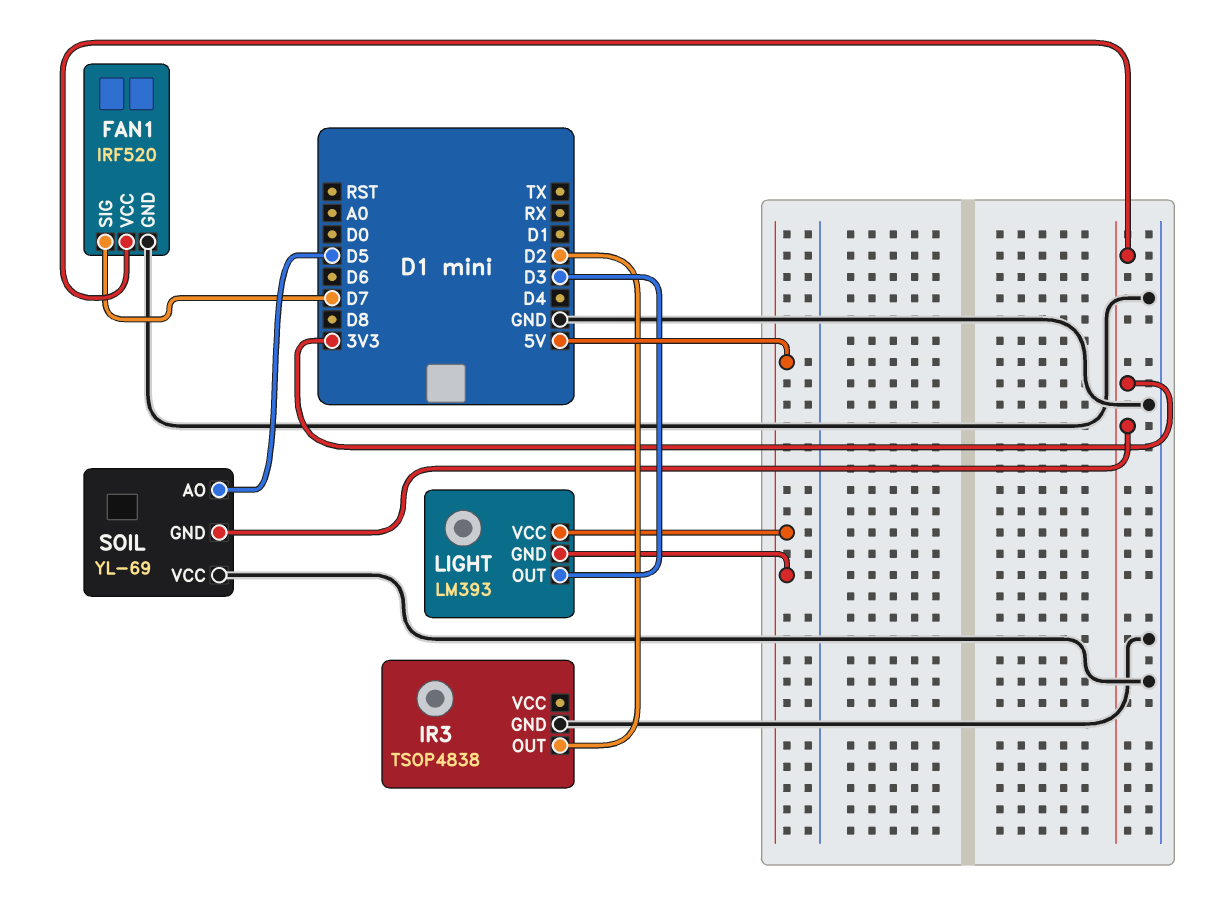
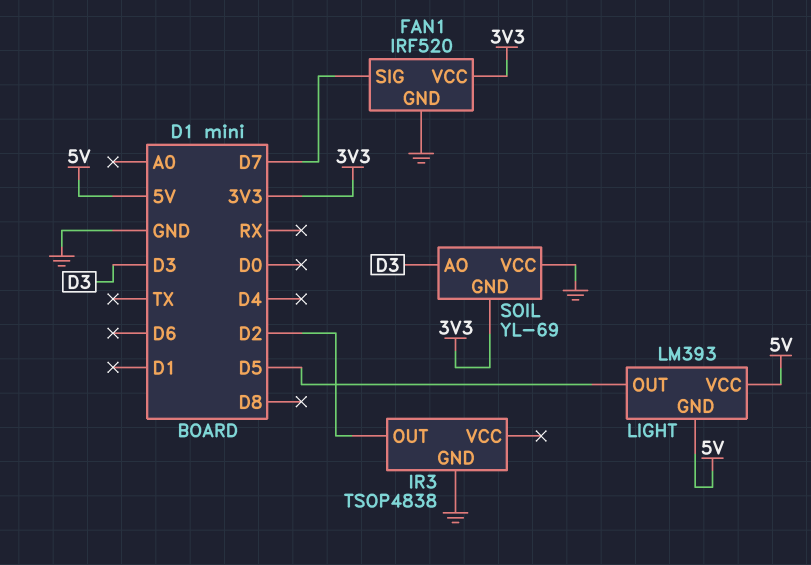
LIGHT pin OUT: D3 -> D5
SOIL pin AO: D5 -> D3

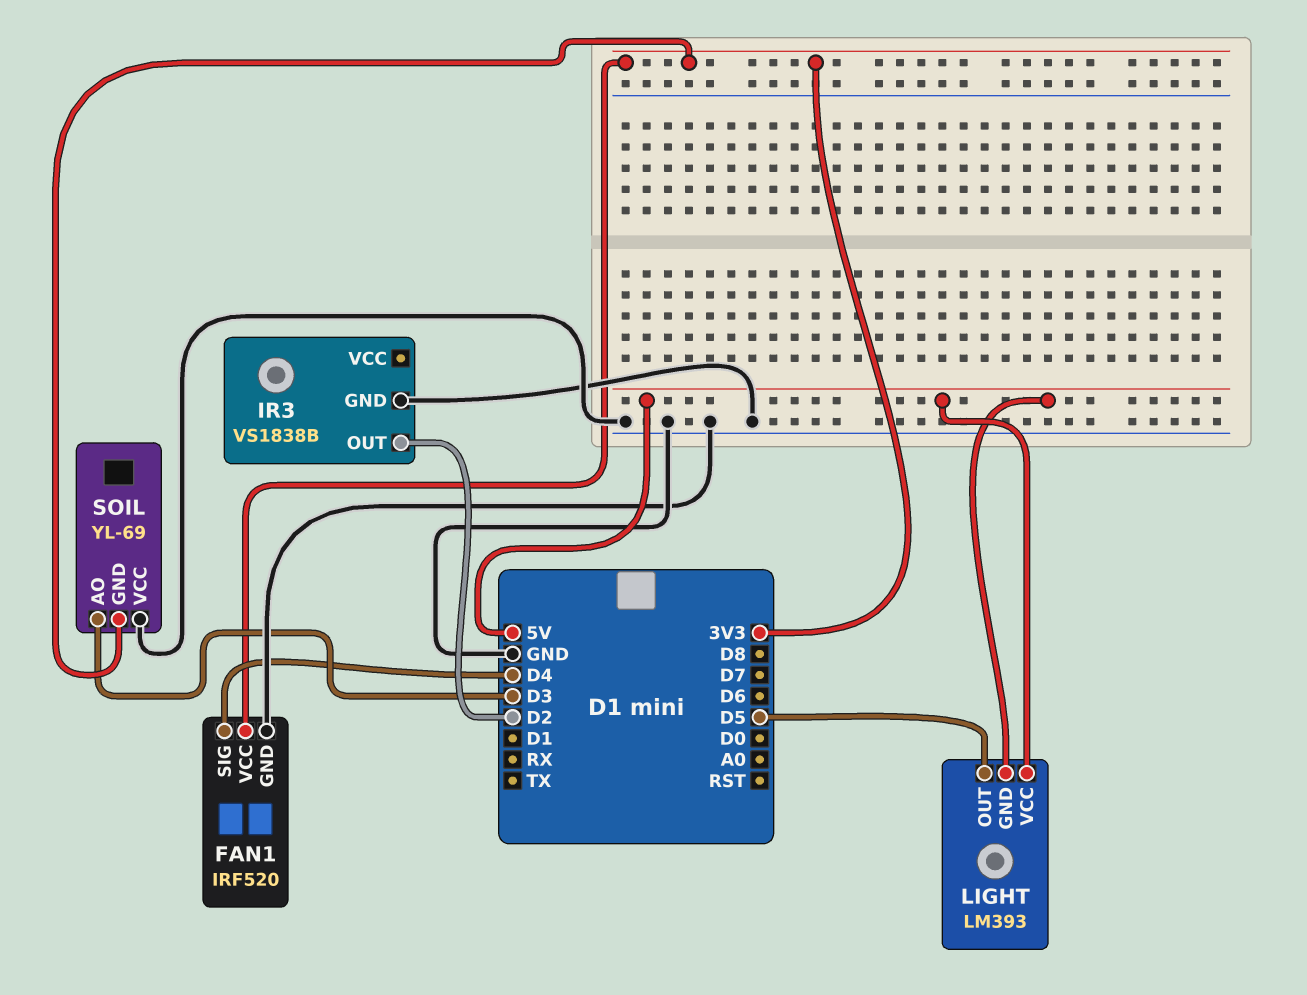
FAN1 pin SIG: D7 -> D4
IR3: TSOP4838 -> VS1838B

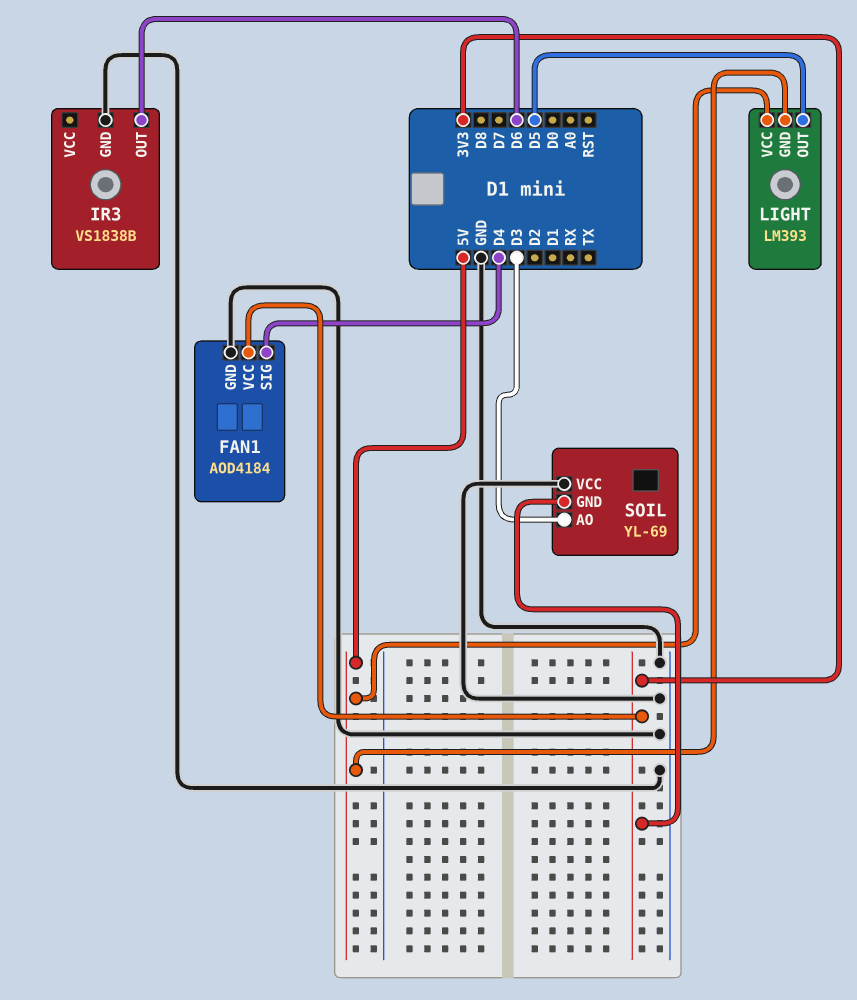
FAN1: IRF520 -> AOD4184
IR3 pin OUT: D2 -> D6

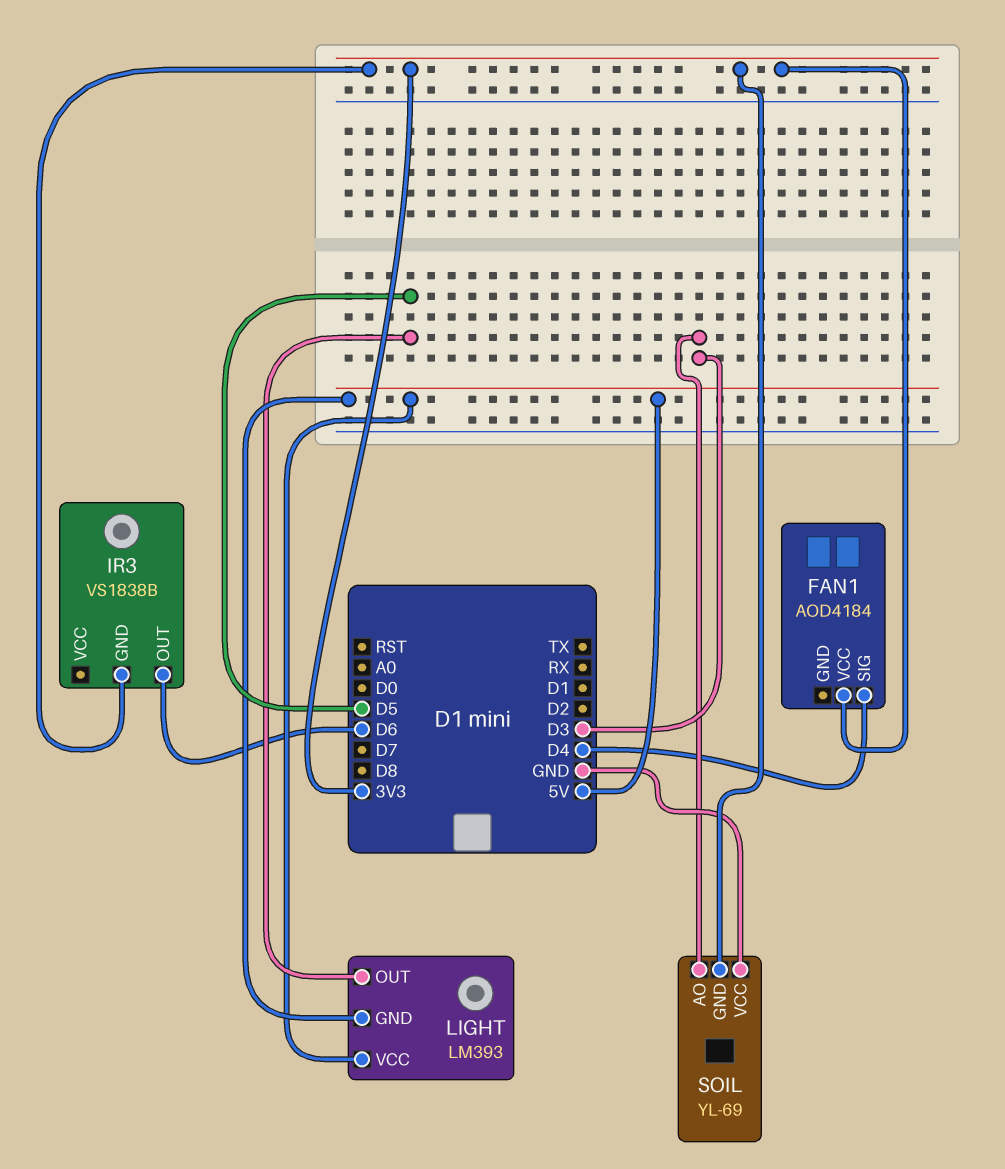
FAN1 pin GND: GND -> none
IR3 pin GND: GND -> 3V3

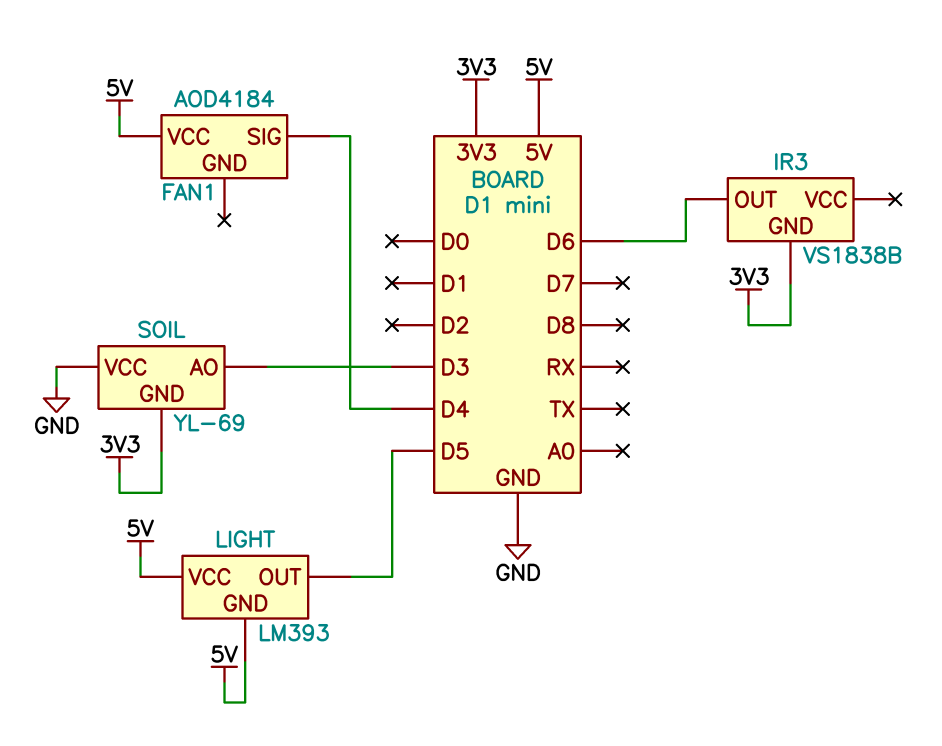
FAN1 pin VCC: 3V3 -> 5V

